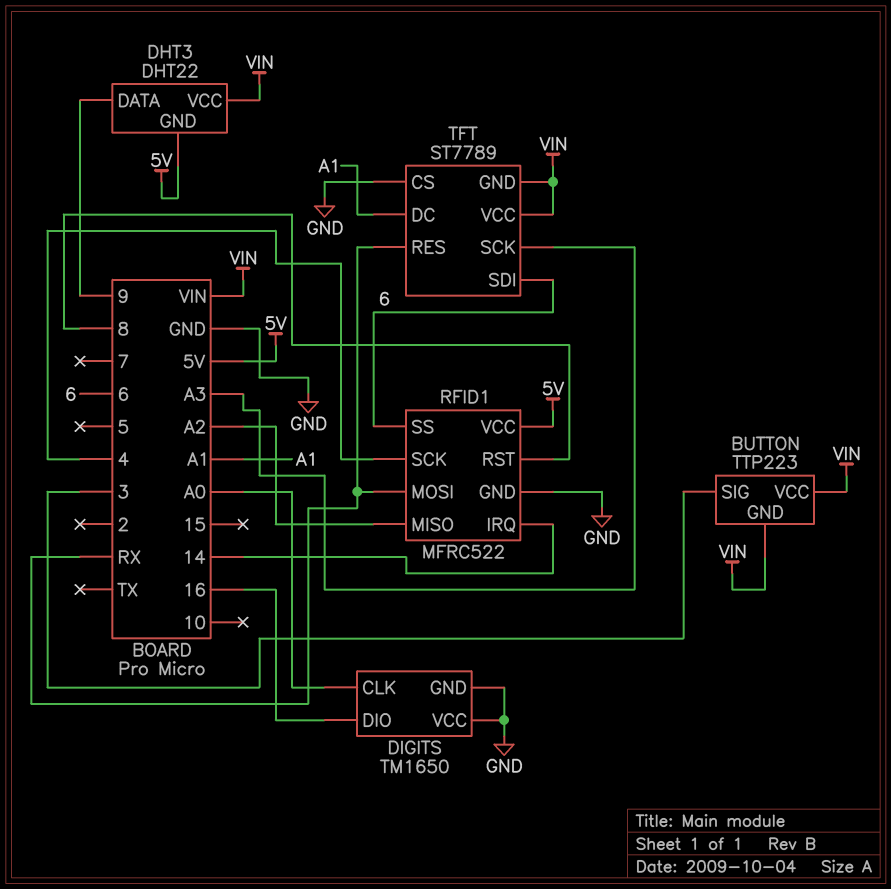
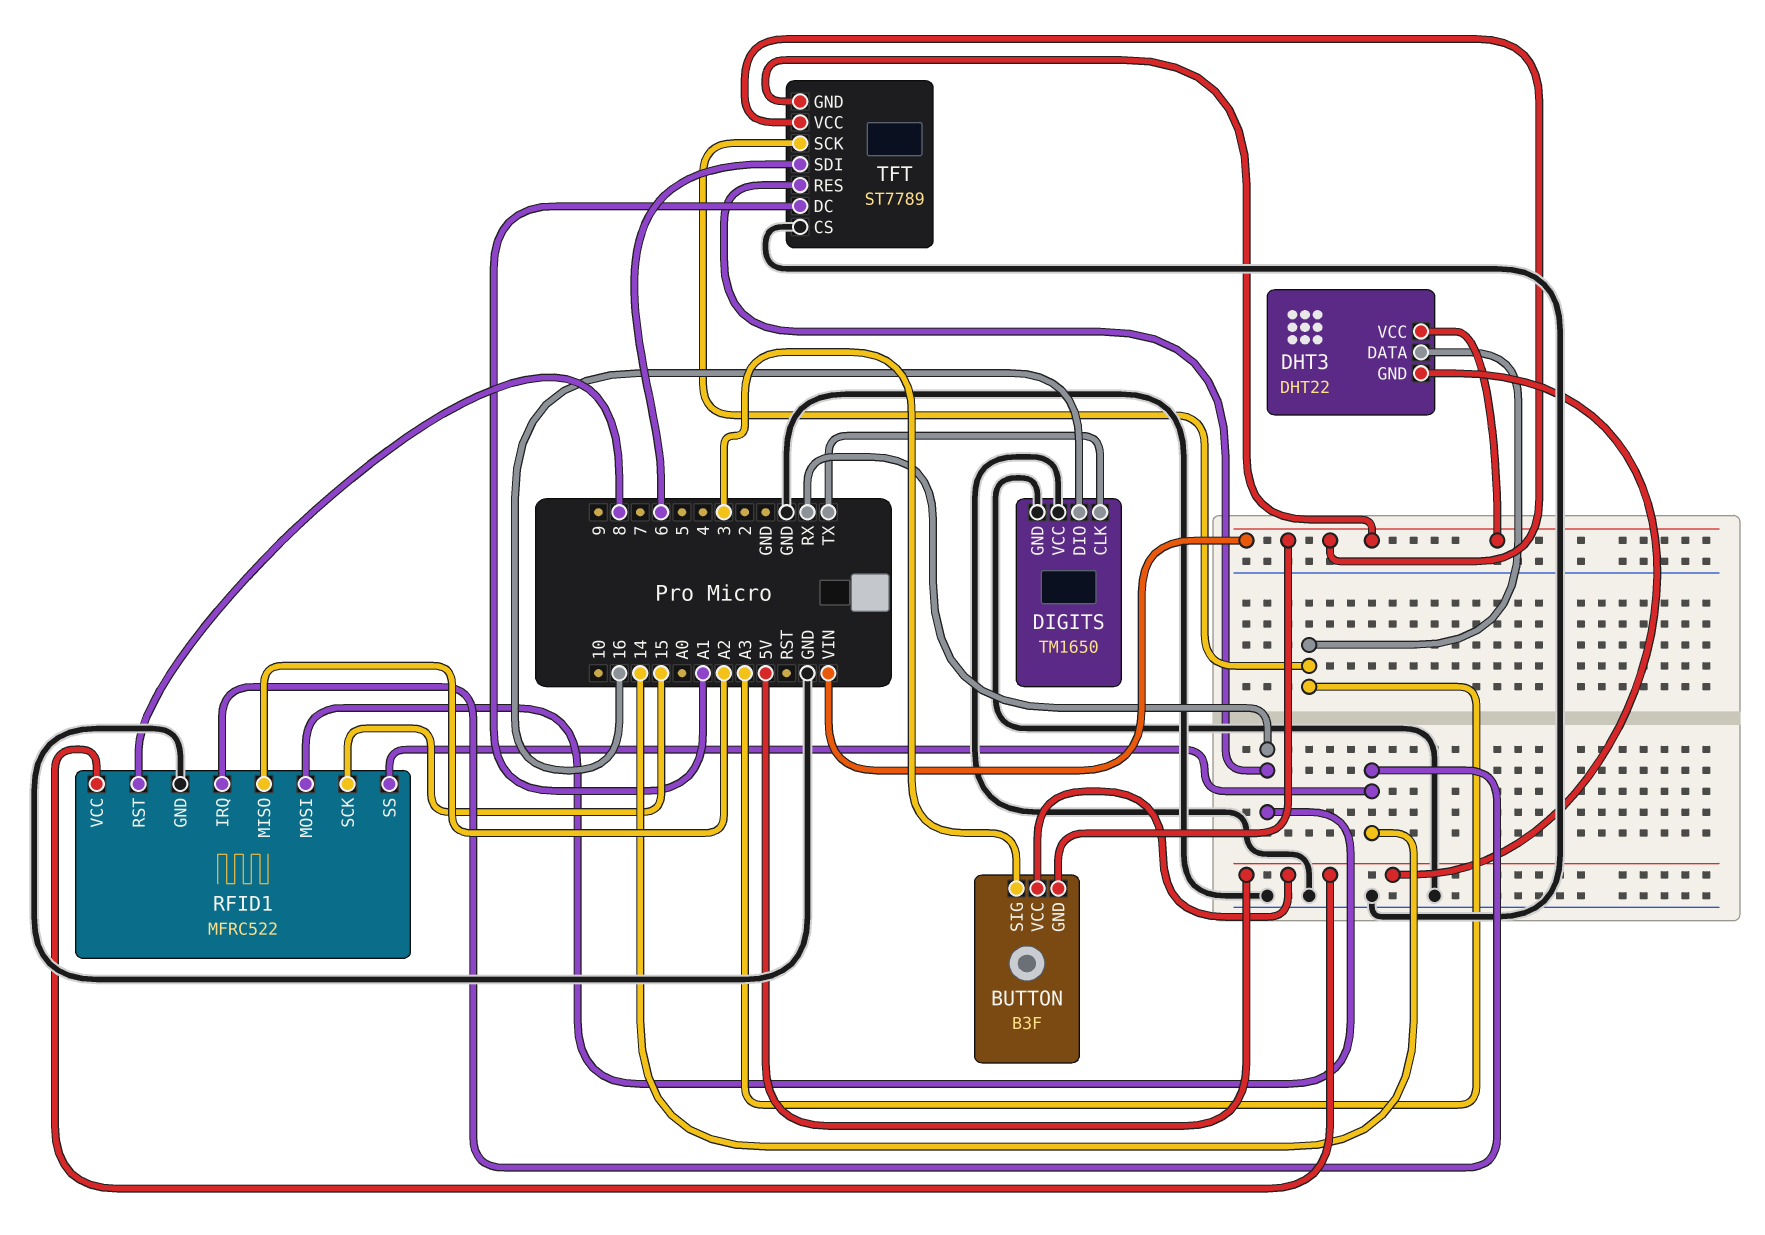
BUTTON: TTP223 -> B3F
BUTTON pin VCC: VIN -> 5V
DHT3 pin DATA: 9 -> A3
DIGITS pin CLK: A0 -> TX
RFID1 pin SCK: 4 -> 15
RFID1 pin SS: 6 -> 14

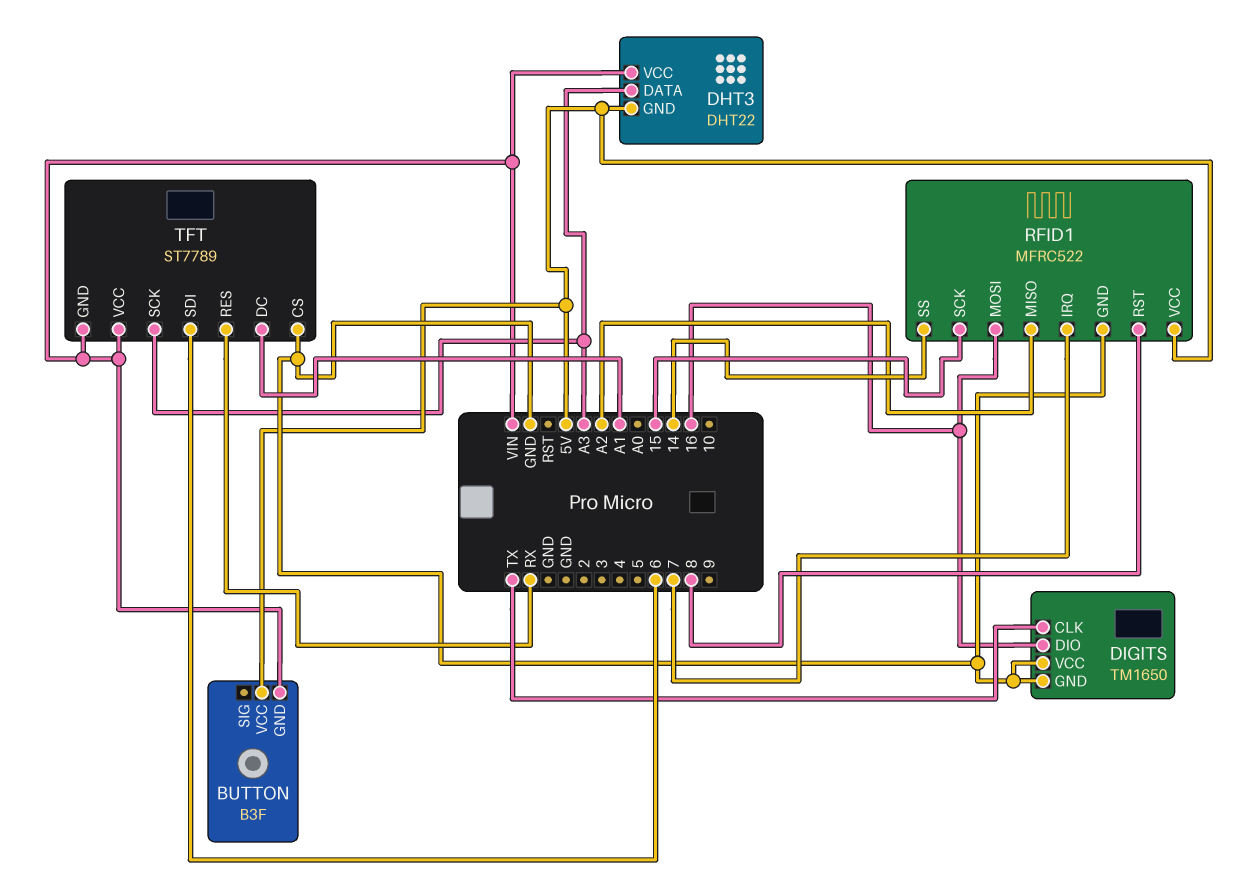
BUTTON pin SIG: 3 -> none
RFID1 pin IRQ: 14 -> 7
RFID1 pin MOSI: RX -> 16

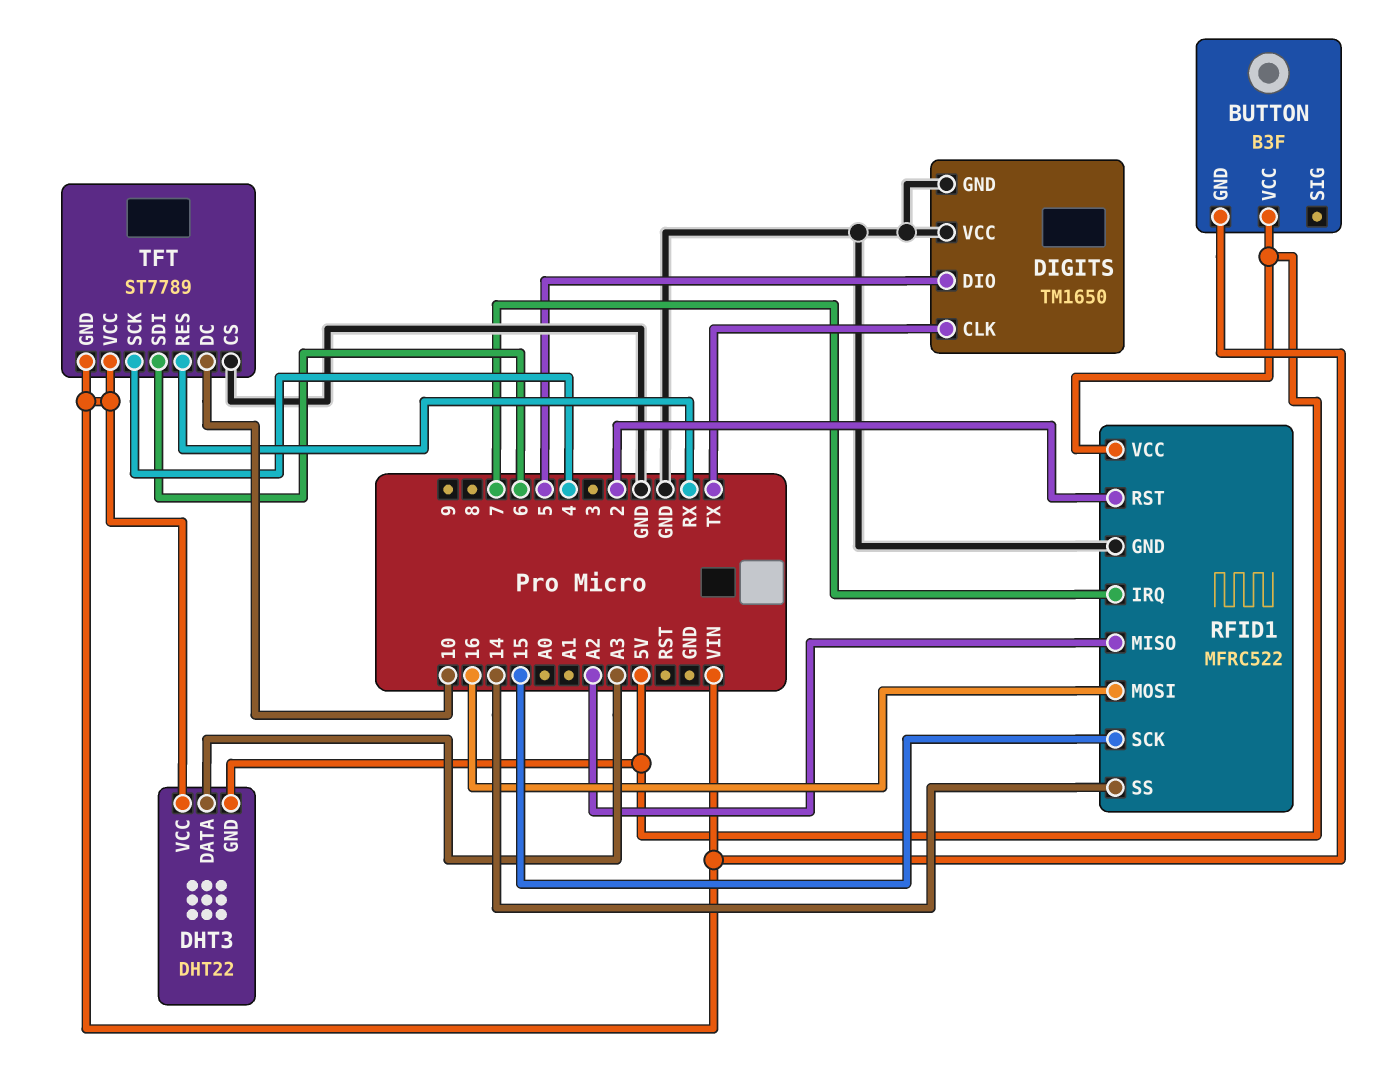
DIGITS pin DIO: 16 -> 5
RFID1 pin RST: 8 -> 2
TFT pin DC: A1 -> 10
TFT pin SCK: A3 -> 4

